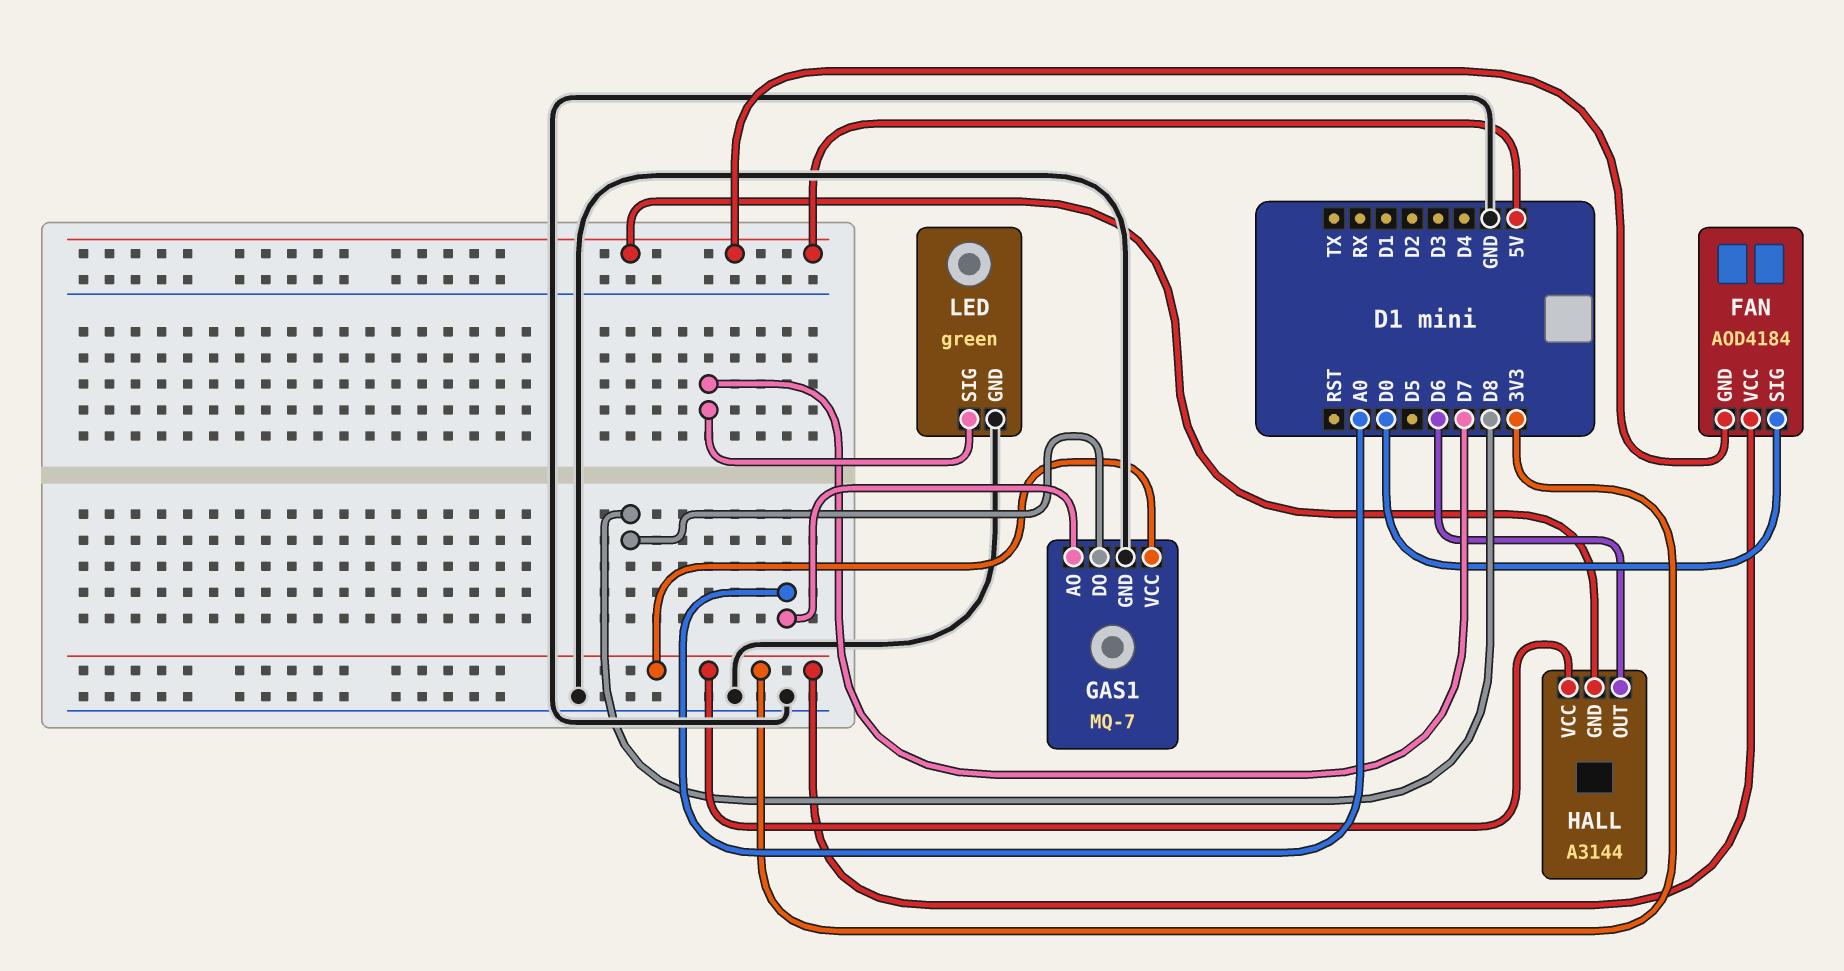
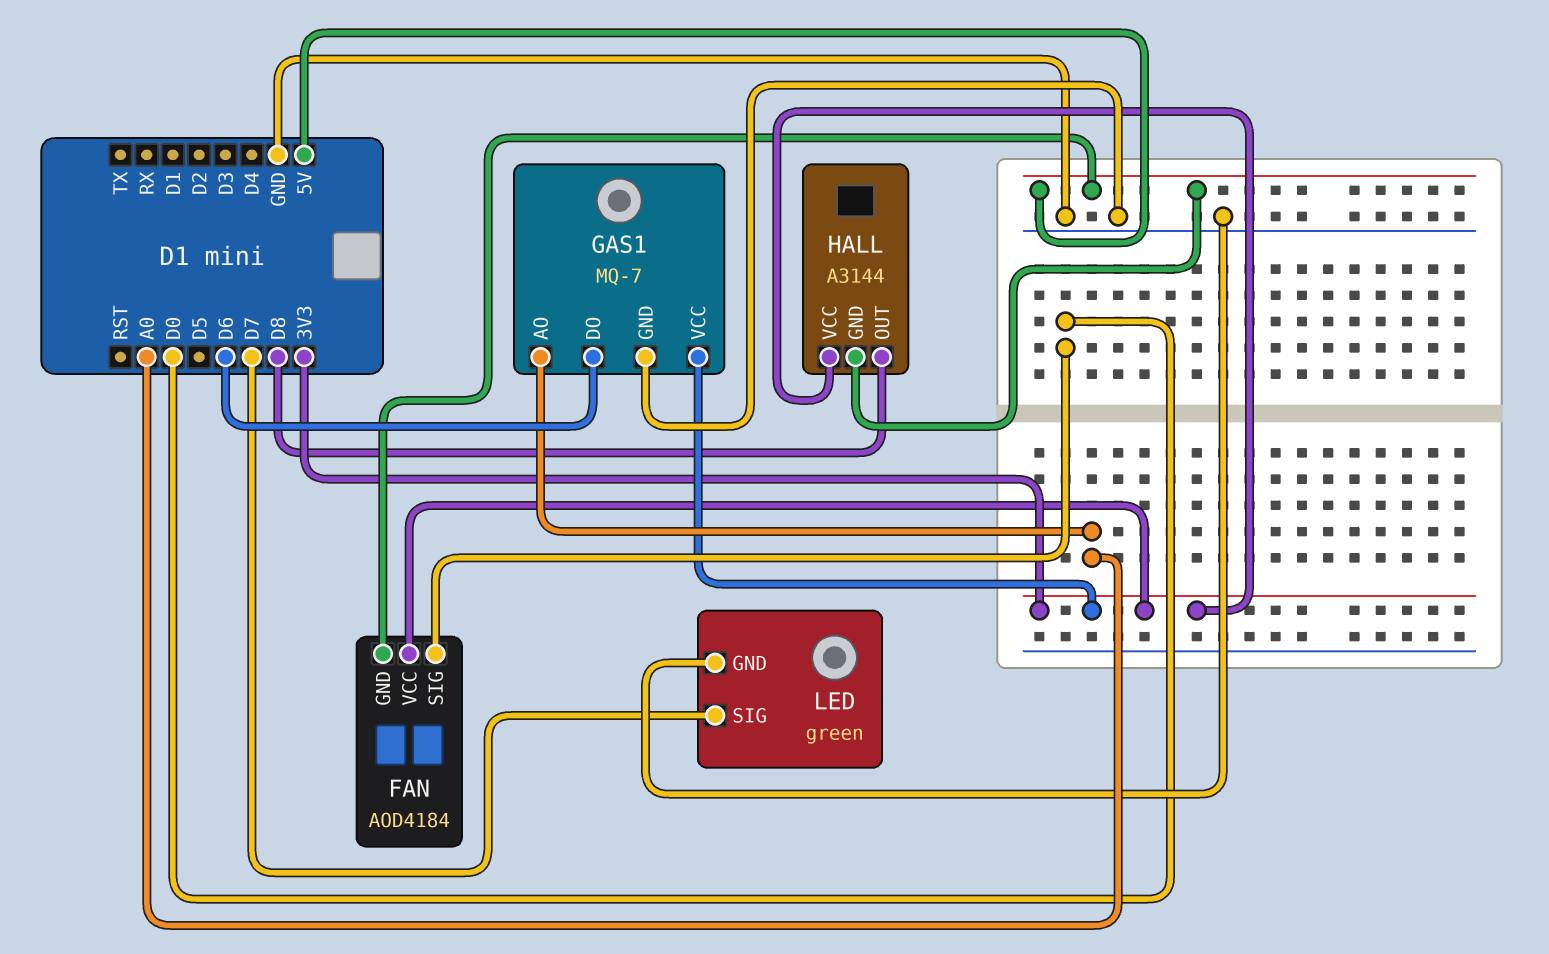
GAS1 pin DO: D8 -> D6
HALL pin OUT: D6 -> D8

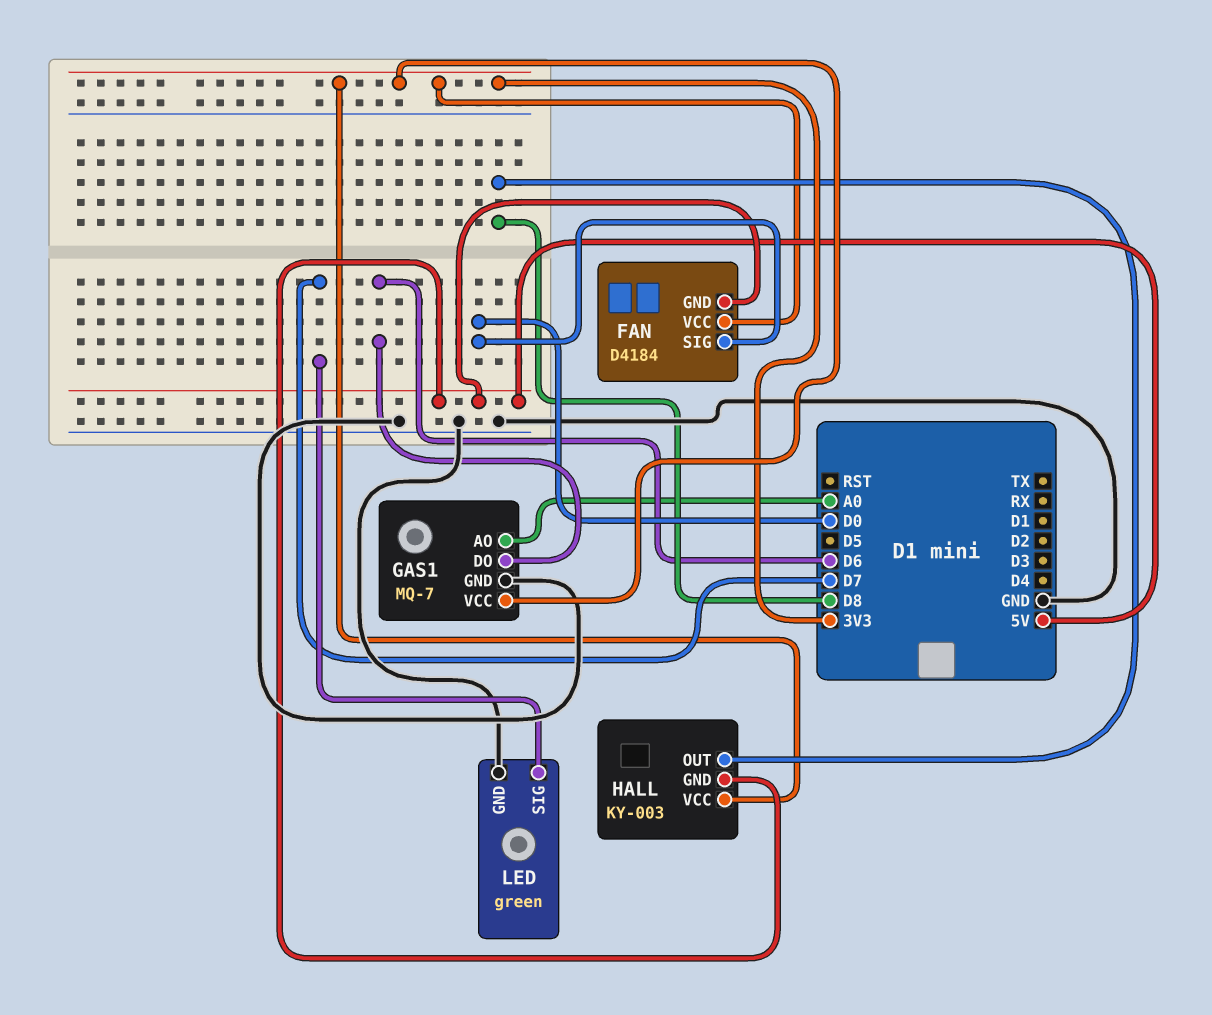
FAN: AOD4184 -> D4184
HALL: A3144 -> KY-003

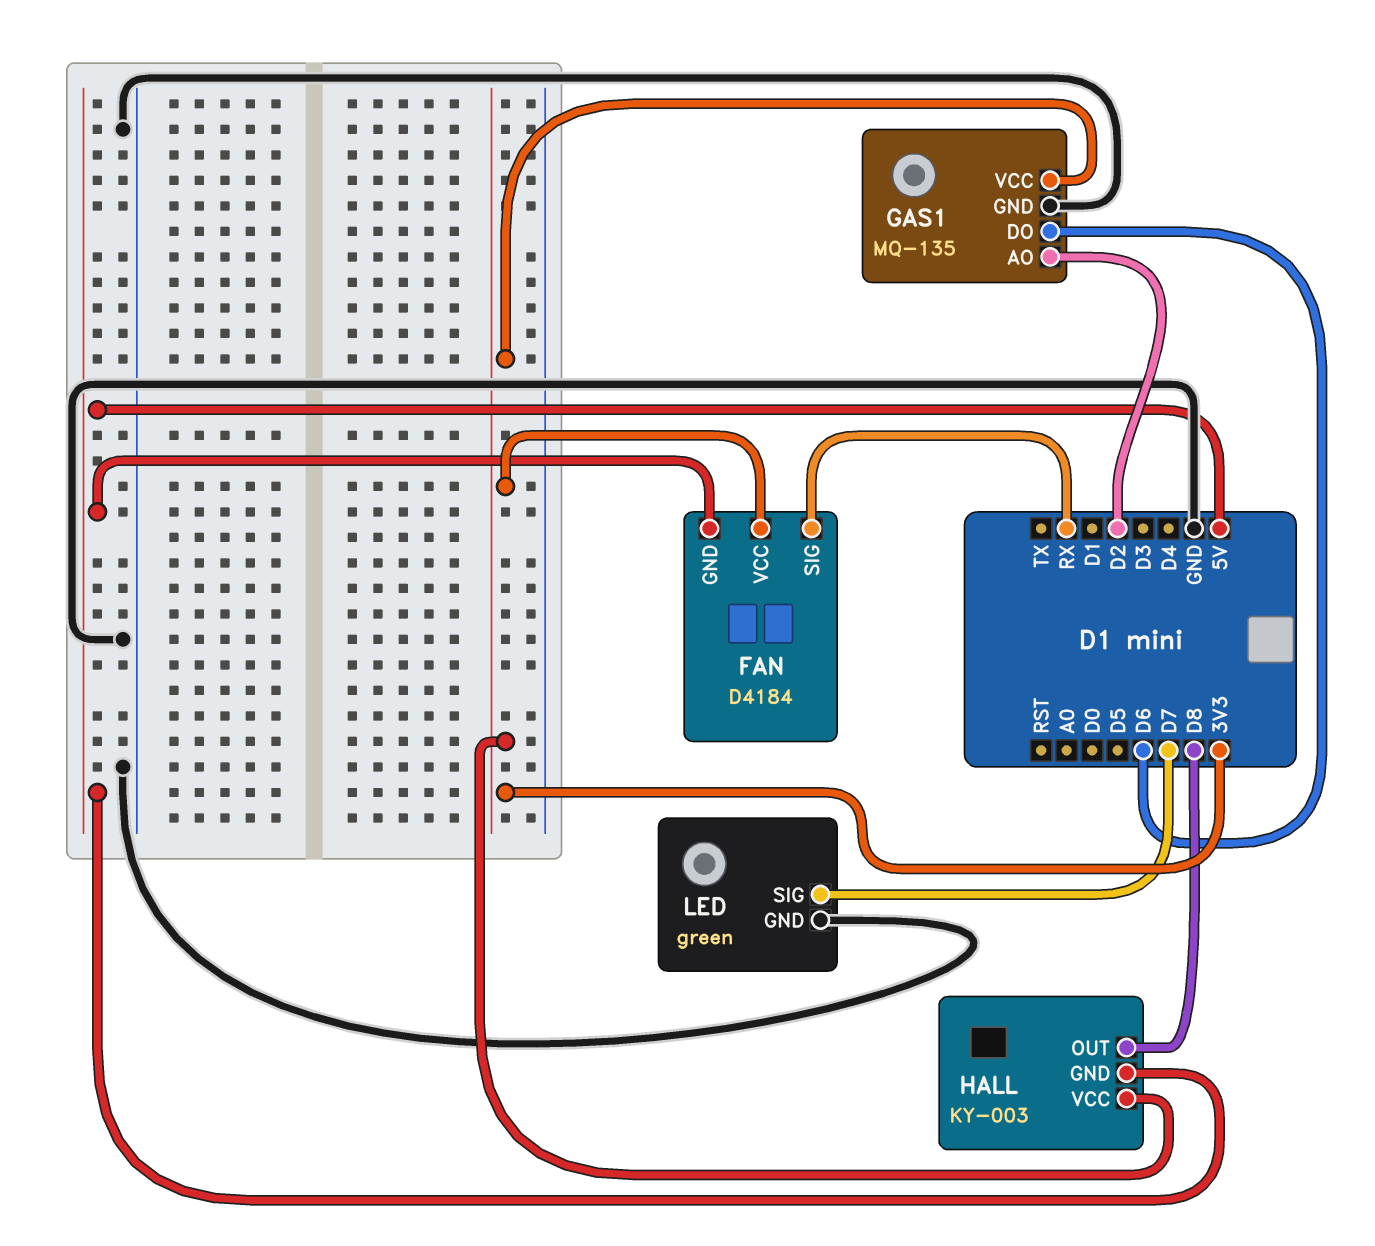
FAN pin SIG: D0 -> RX
GAS1: MQ-7 -> MQ-135
GAS1 pin AO: A0 -> D2

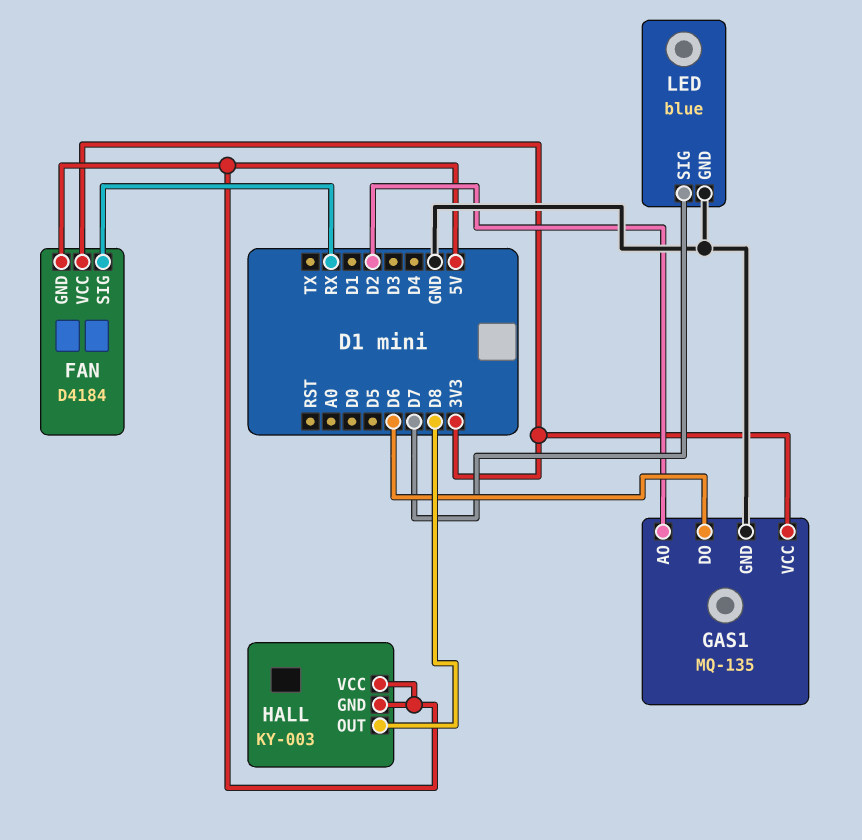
HALL pin VCC: 3V3 -> 5V
LED: green -> blue

